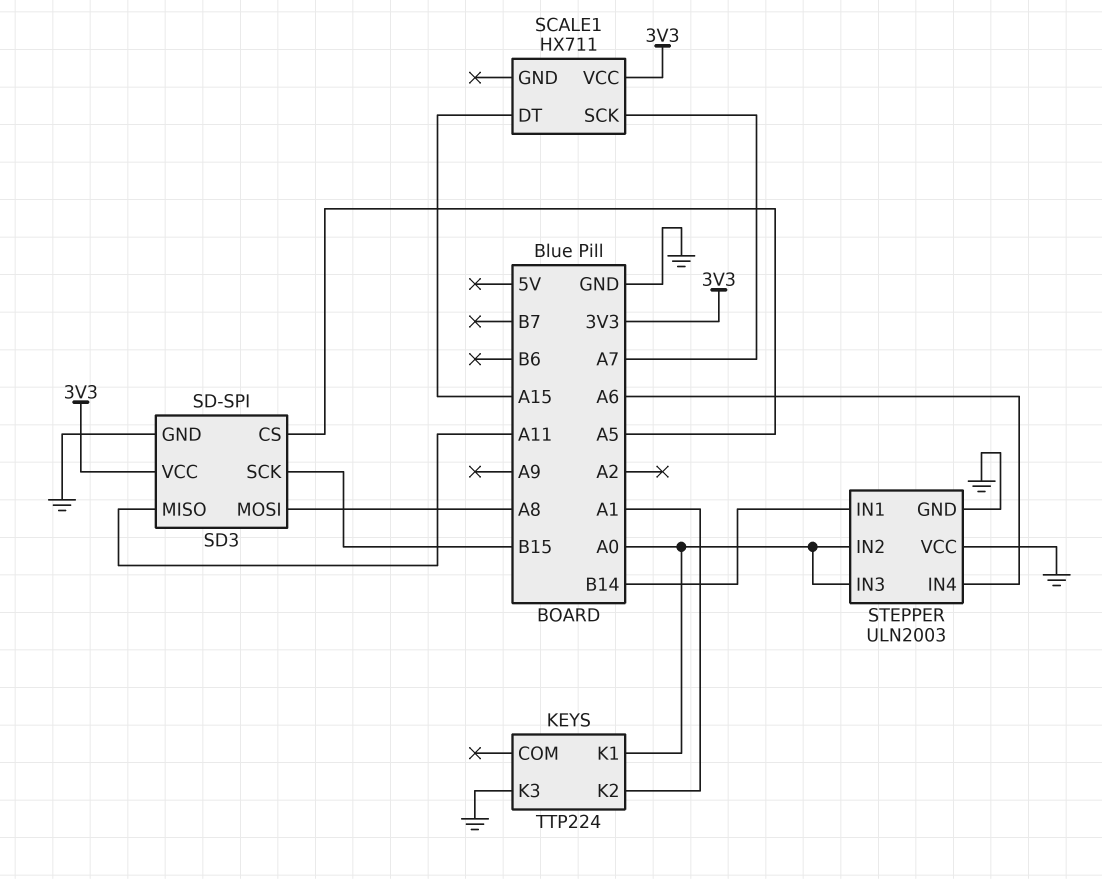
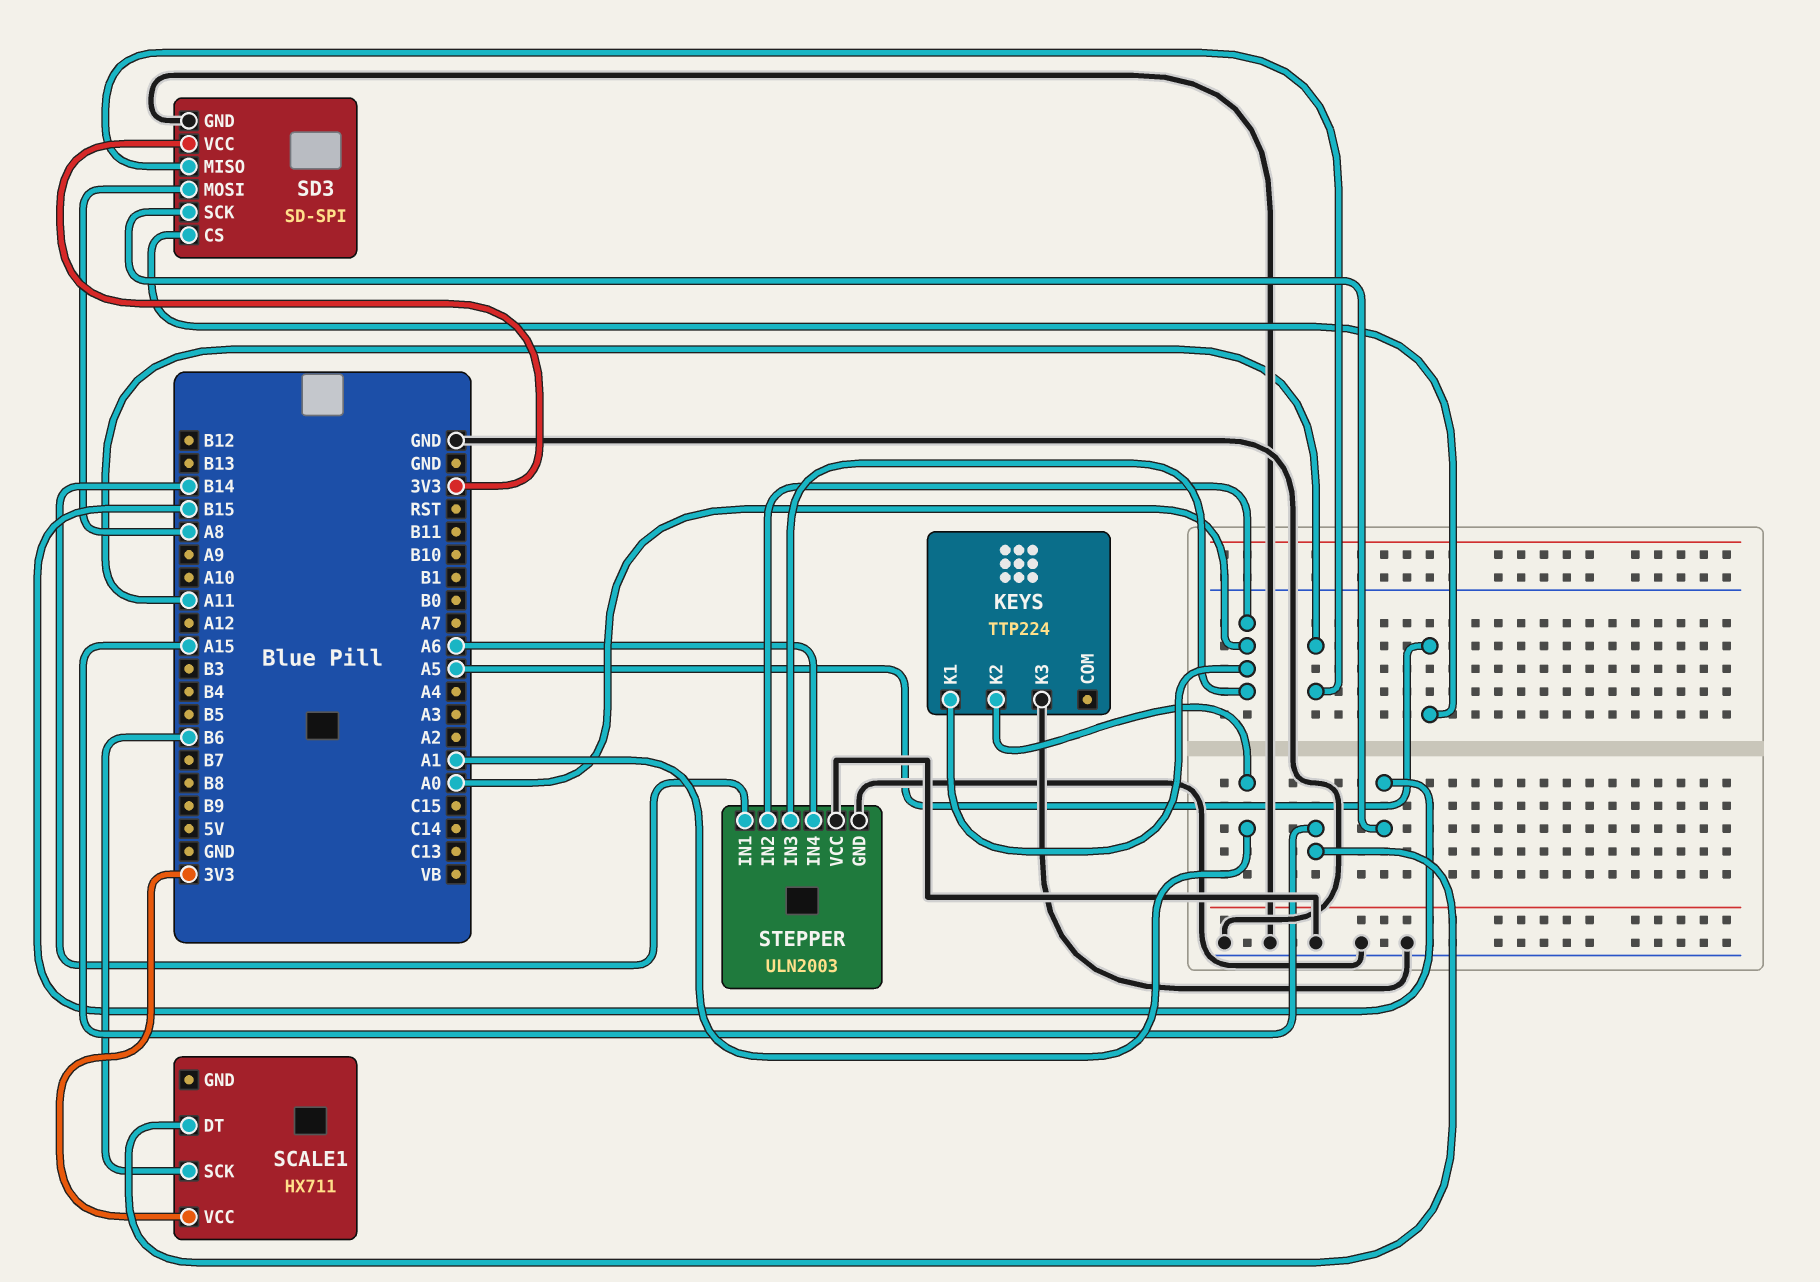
SCALE1 pin SCK: A7 -> B6

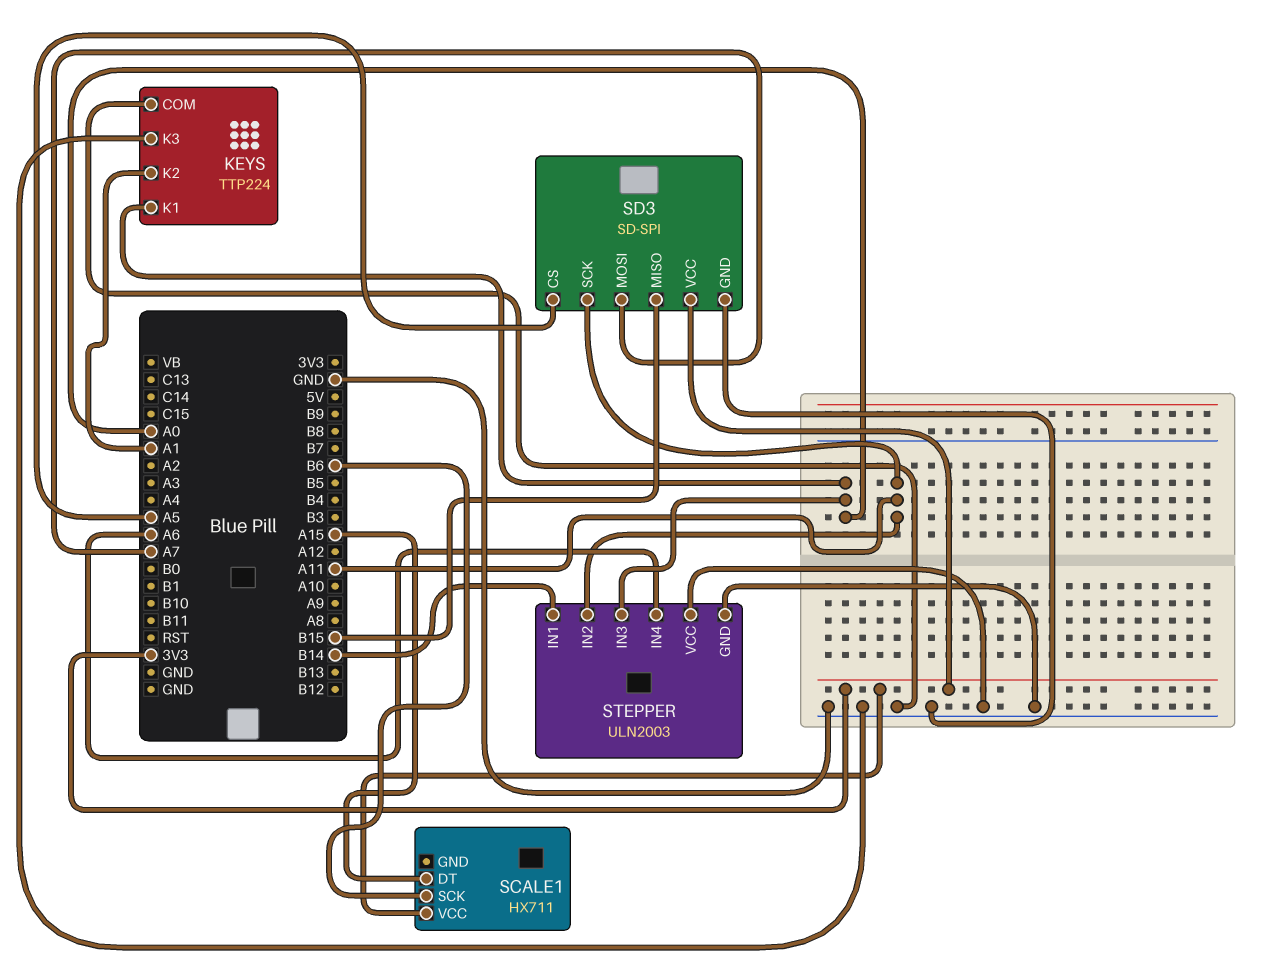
KEYS pin COM: none -> GND
SD3 pin MISO: A11 -> B15
SD3 pin MOSI: A8 -> A7
SD3 pin SCK: B15 -> A11
STEPPER pin IN2: A0 -> A11

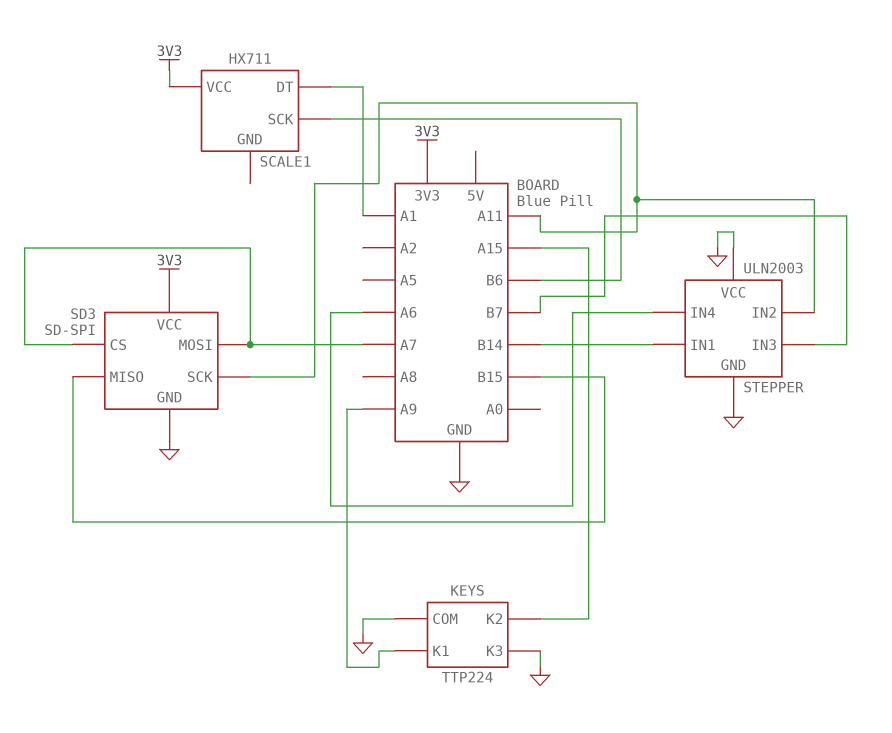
KEYS pin K1: A0 -> A9
KEYS pin K2: A1 -> A15
SCALE1 pin DT: A15 -> A1
SD3 pin CS: A5 -> A7
STEPPER pin IN3: A0 -> B7

